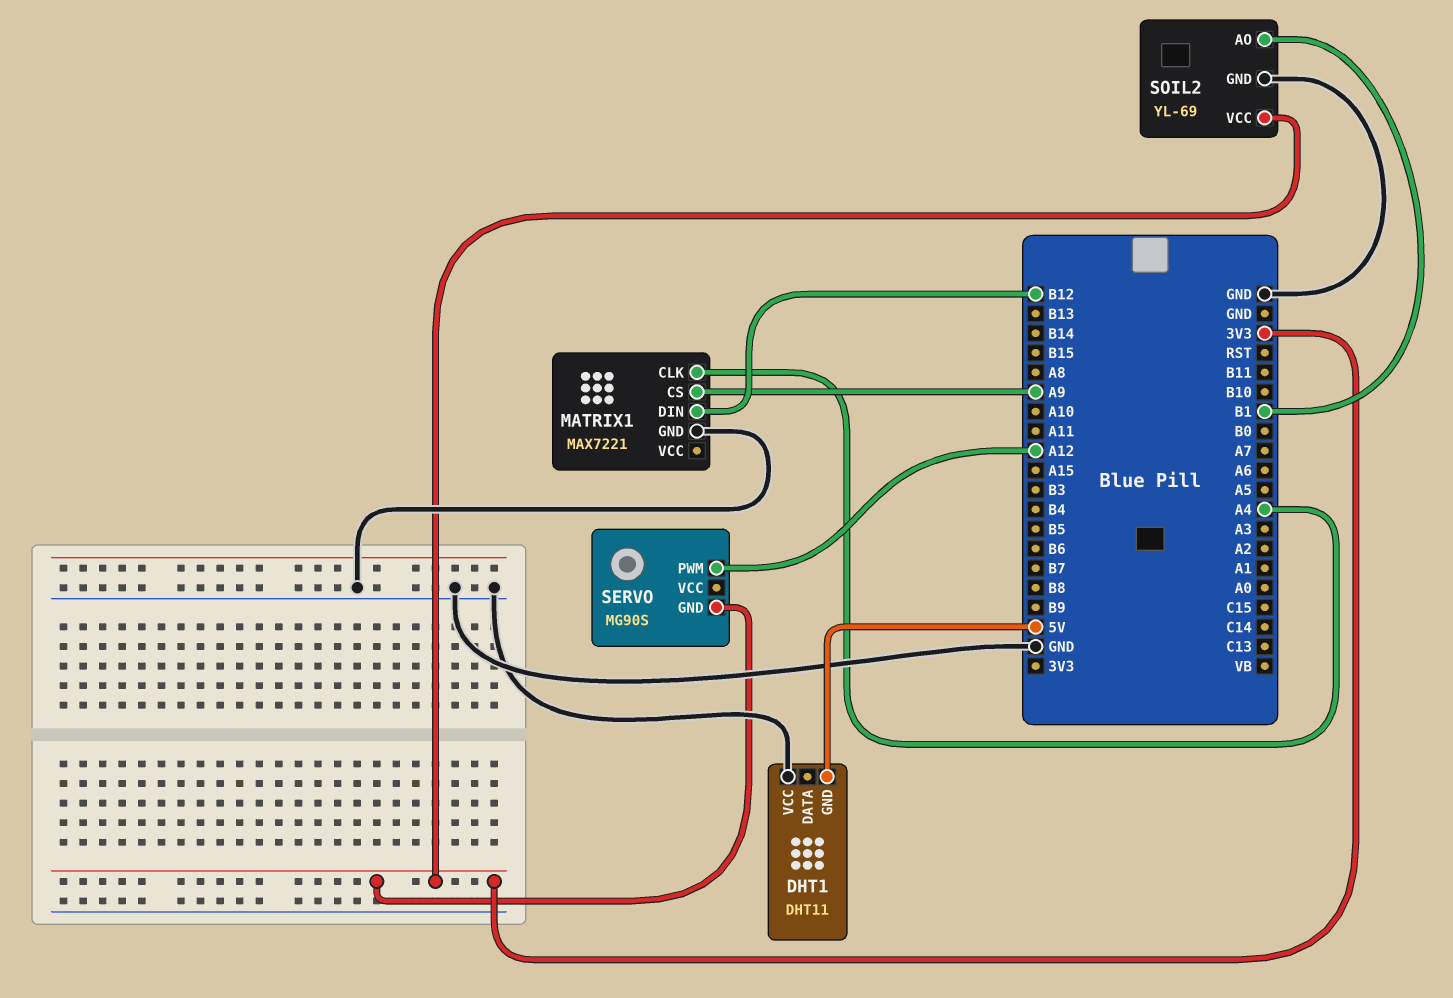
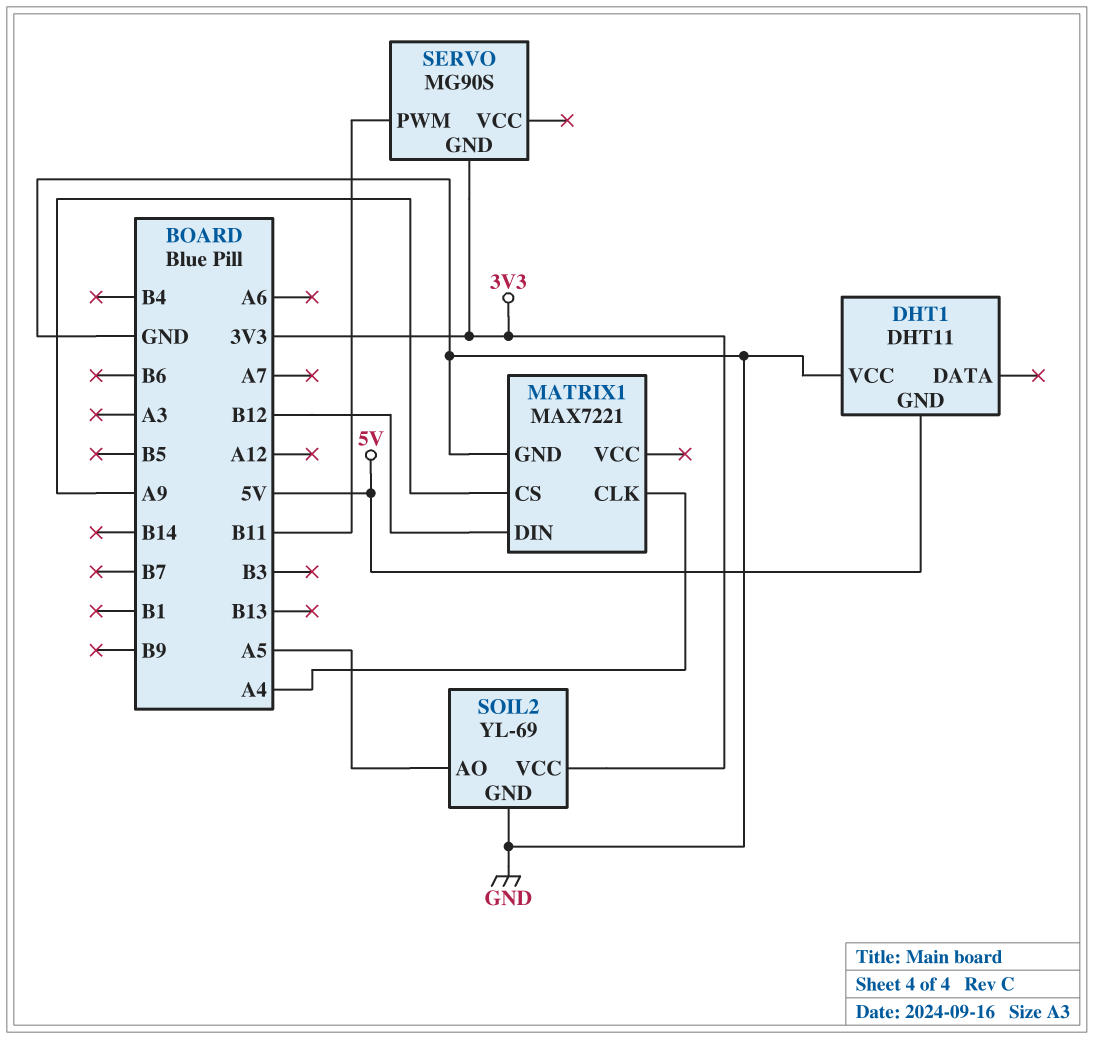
SERVO pin PWM: A12 -> B11
SOIL2 pin AO: B1 -> A5

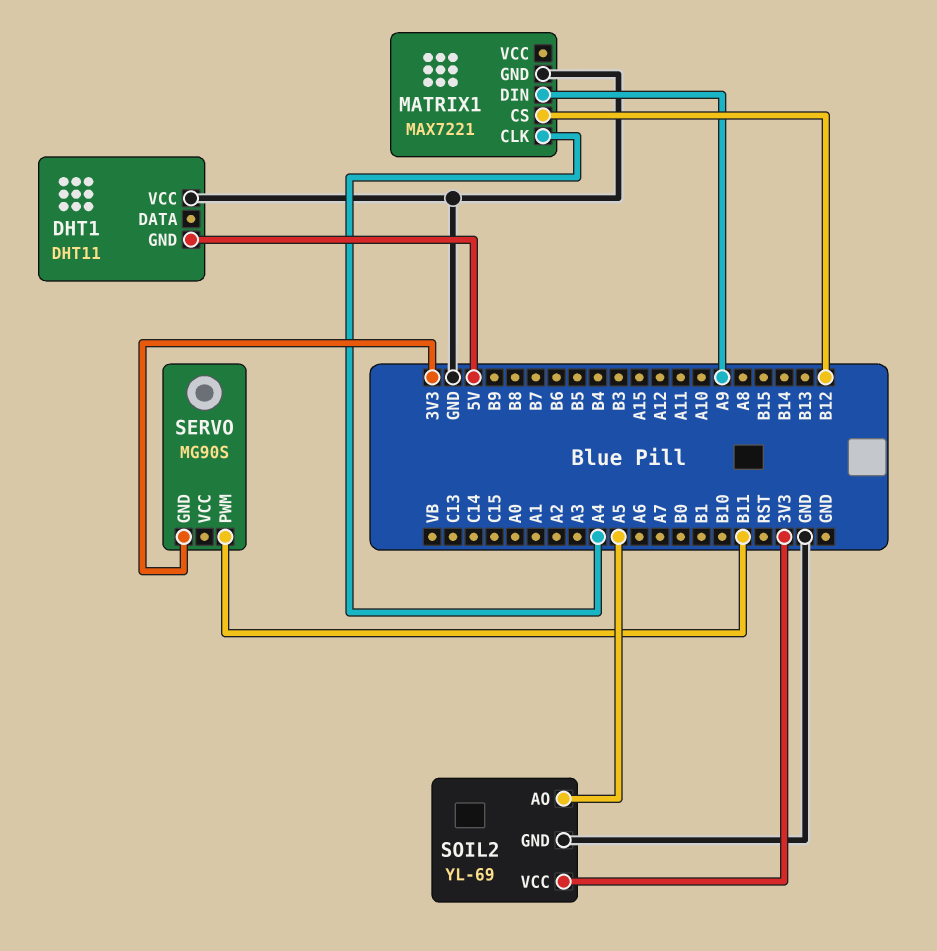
MATRIX1 pin CS: A9 -> B12
MATRIX1 pin DIN: B12 -> A9

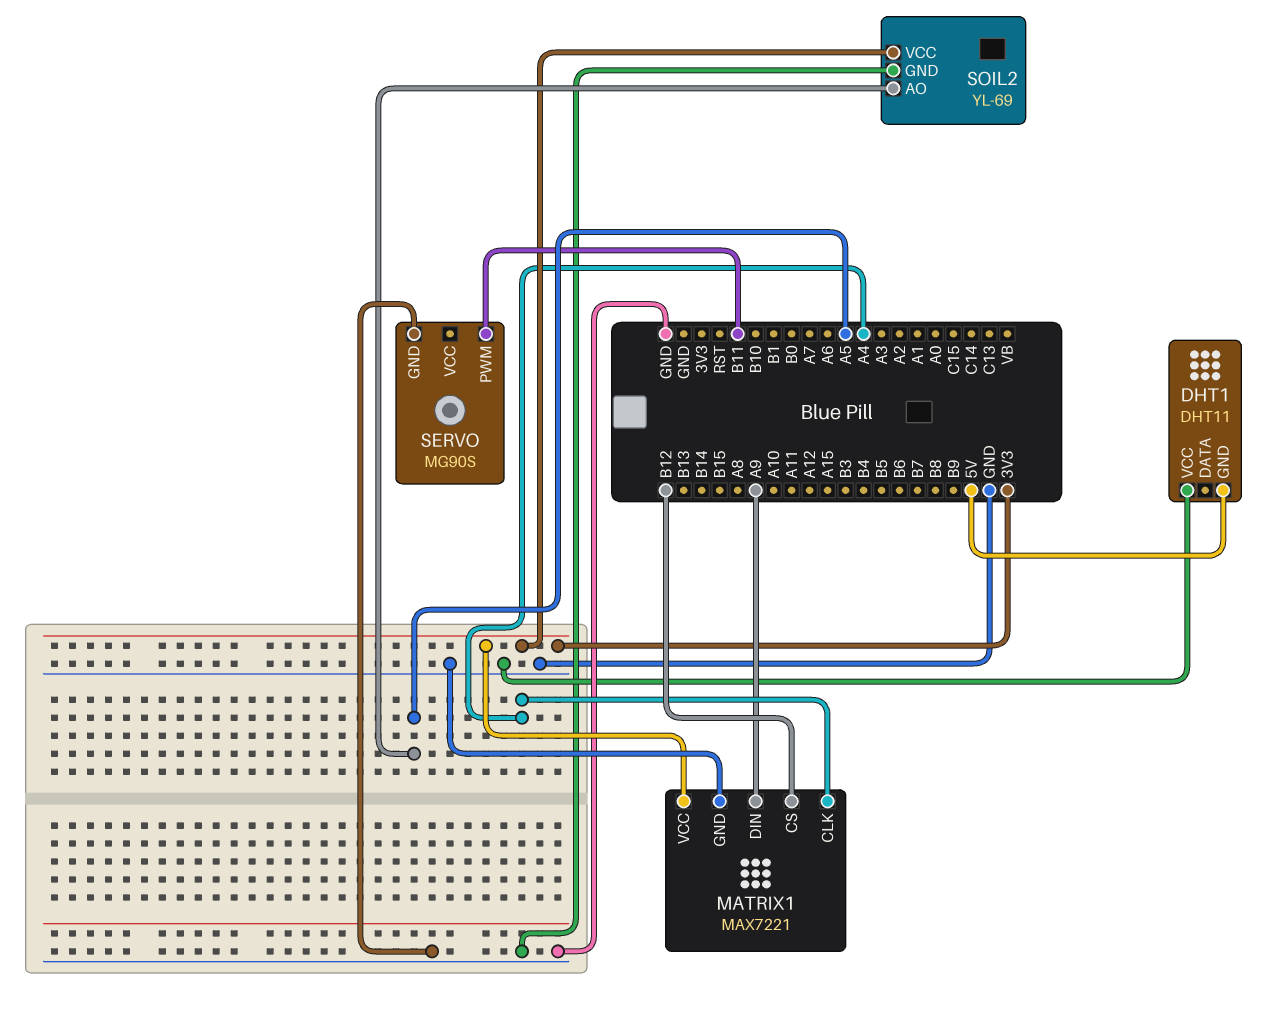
MATRIX1 pin VCC: none -> 3V3
SERVO pin GND: 3V3 -> GND

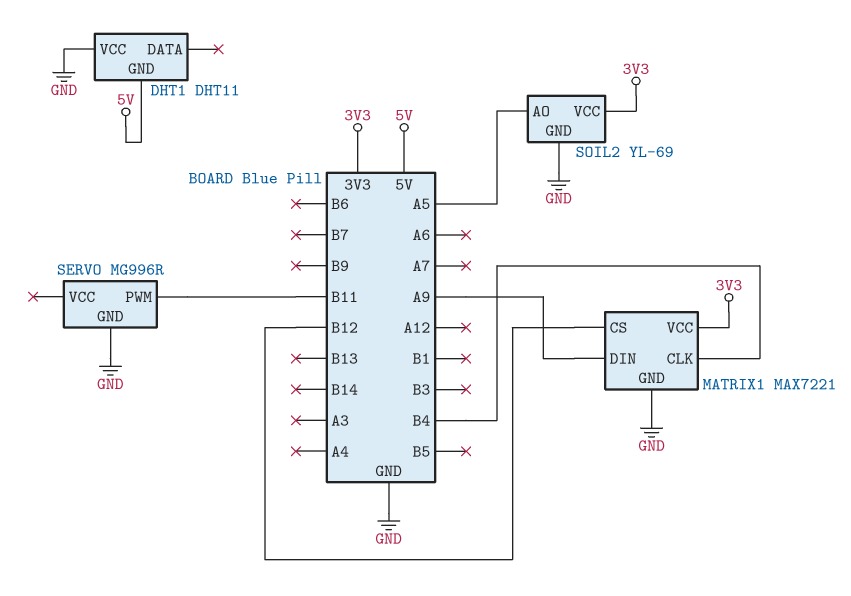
MATRIX1 pin CLK: A4 -> B4
SERVO: MG90S -> MG996R

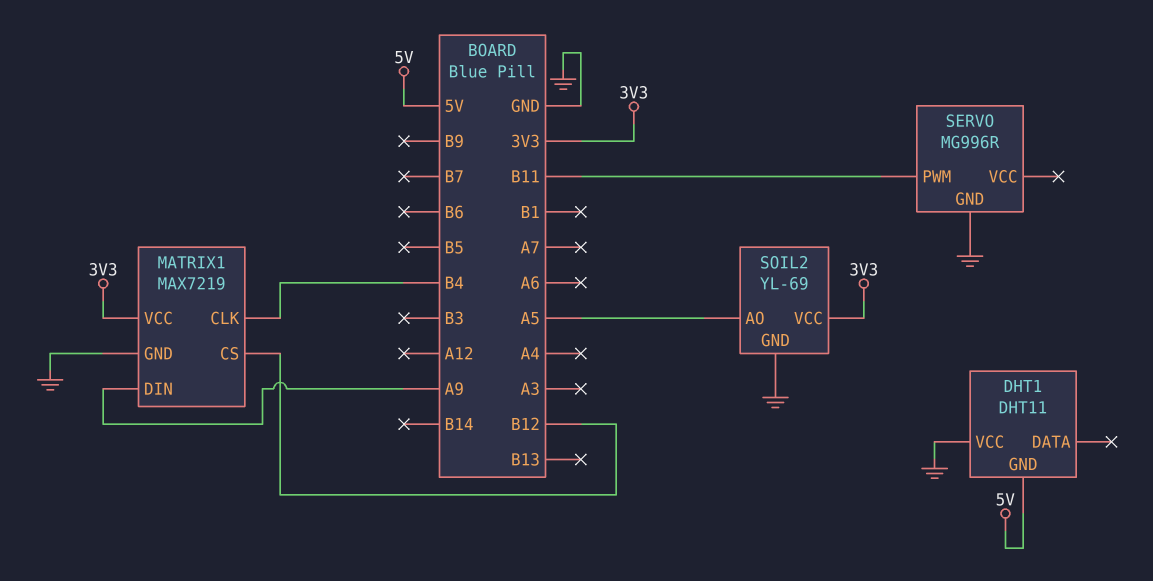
MATRIX1: MAX7221 -> MAX7219

